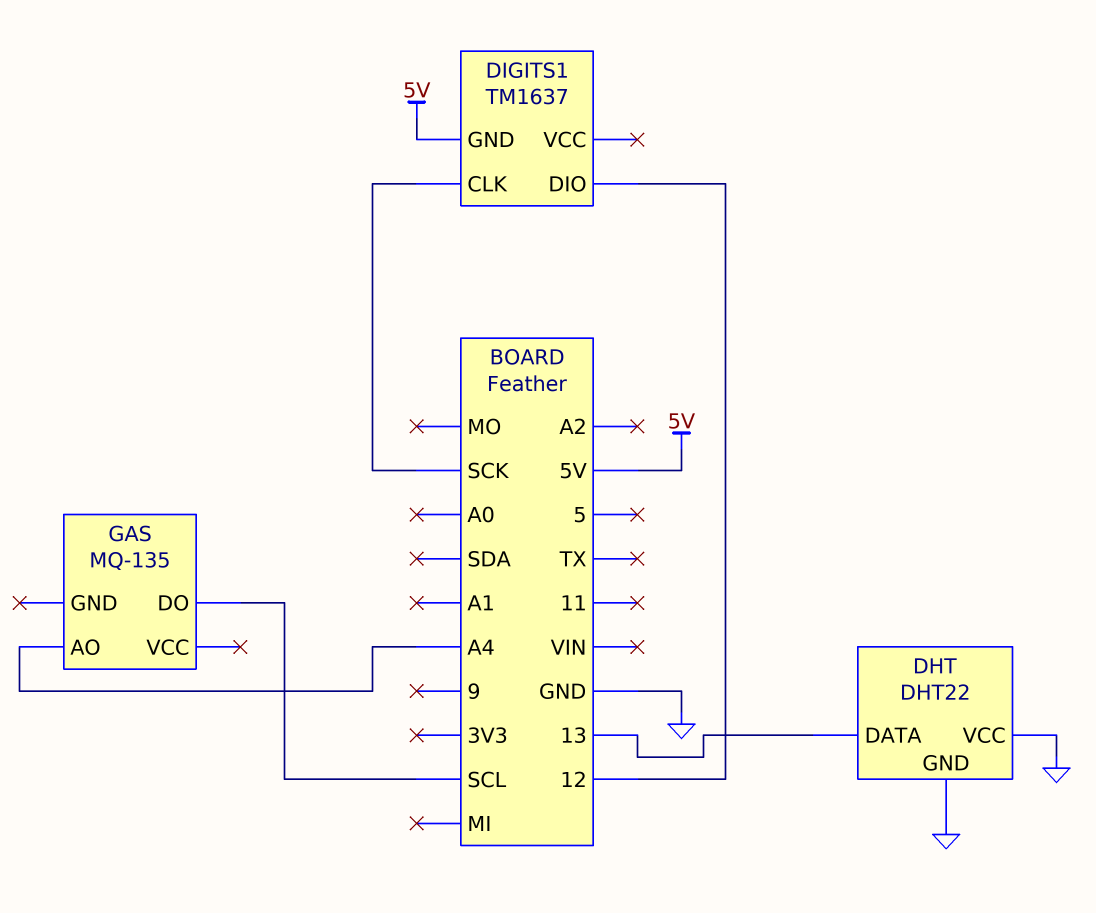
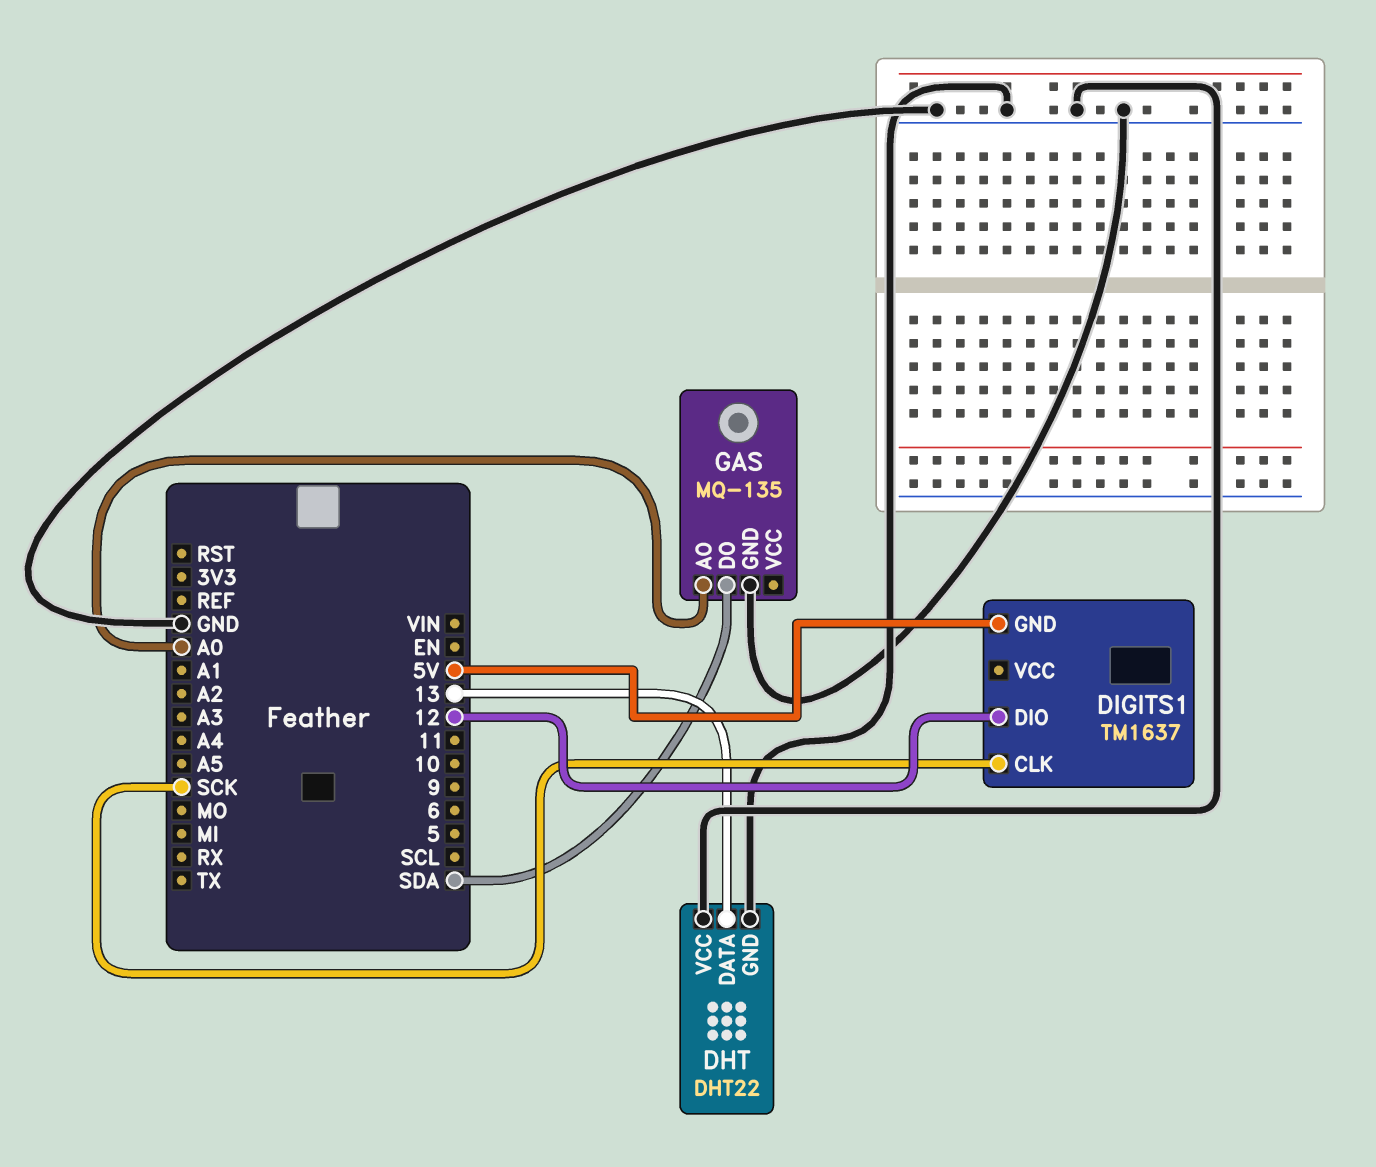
GAS pin AO: A4 -> A0
GAS pin DO: SCL -> SDA
GAS pin GND: none -> GND

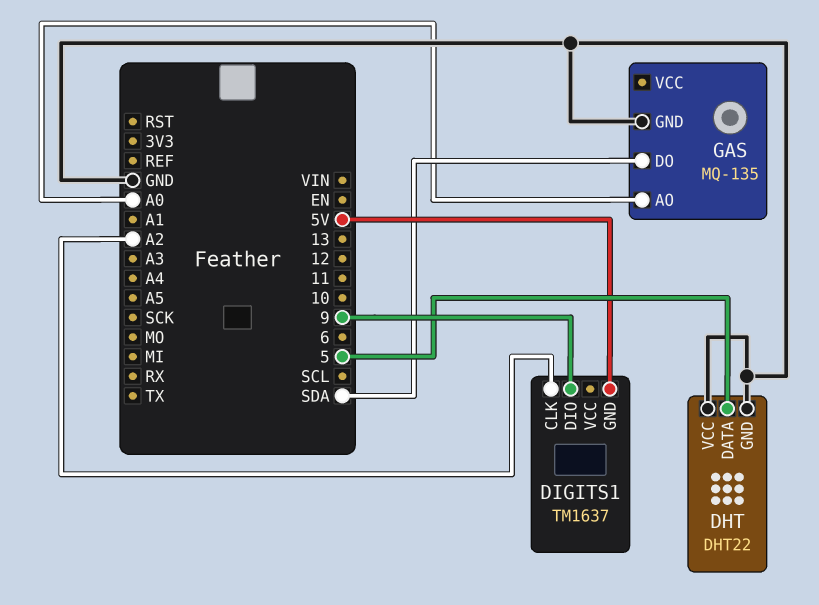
DHT pin DATA: 13 -> 5
DIGITS1 pin CLK: SCK -> A2
DIGITS1 pin DIO: 12 -> 9

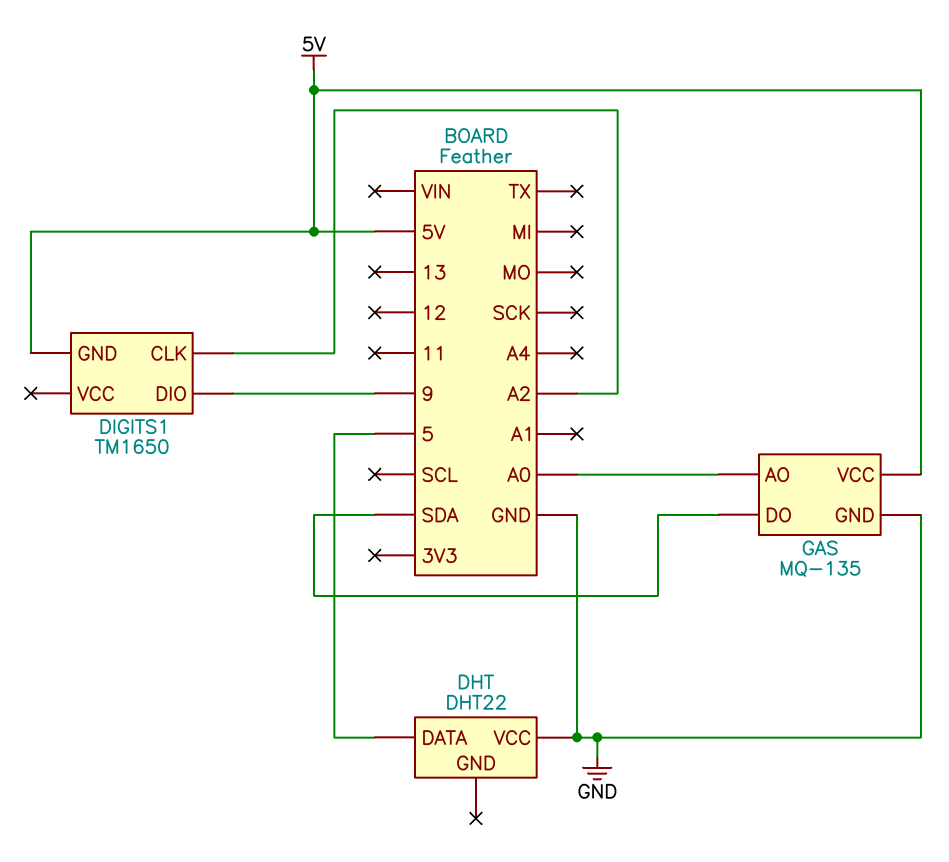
DHT pin GND: GND -> none
DIGITS1: TM1637 -> TM1650
GAS pin VCC: none -> 5V

